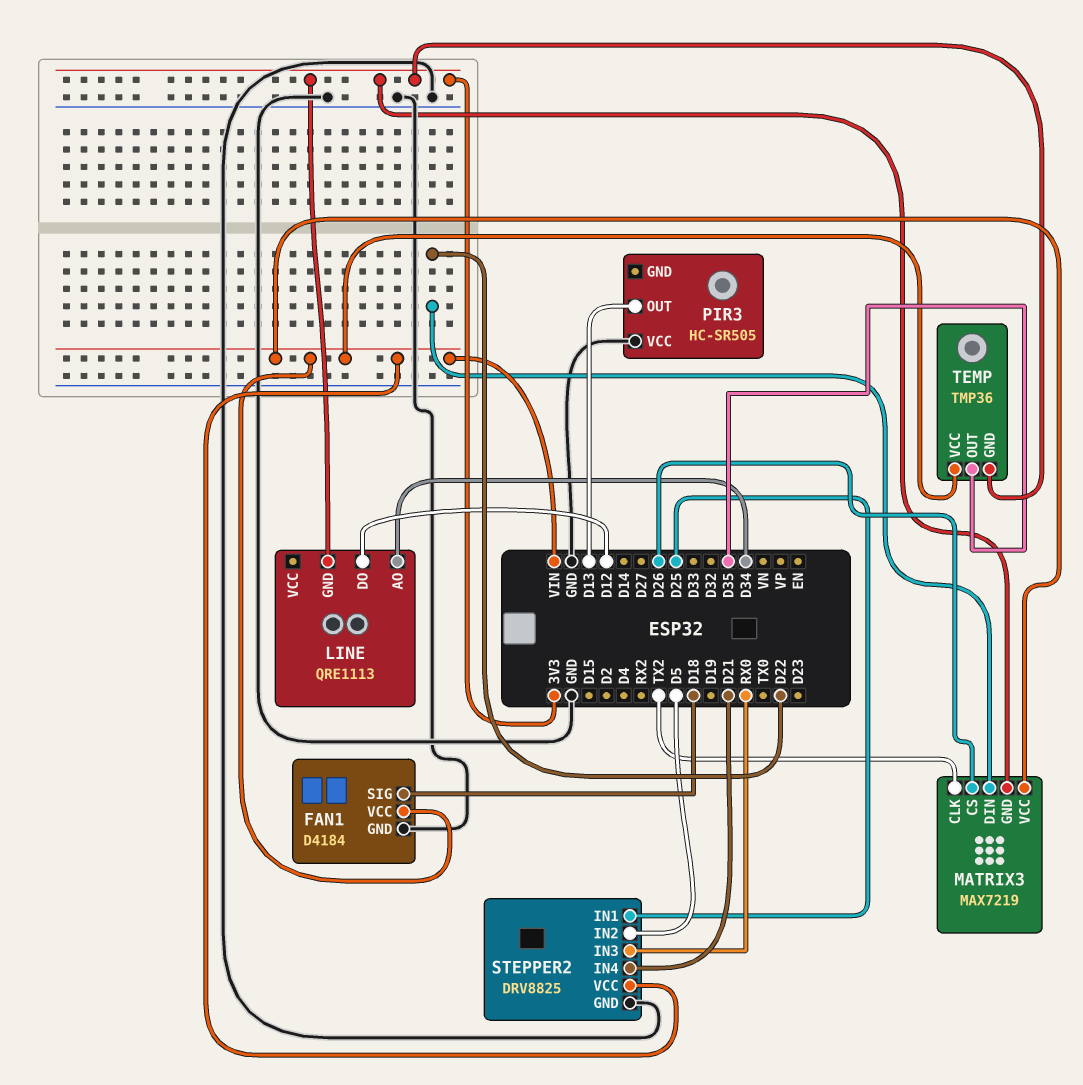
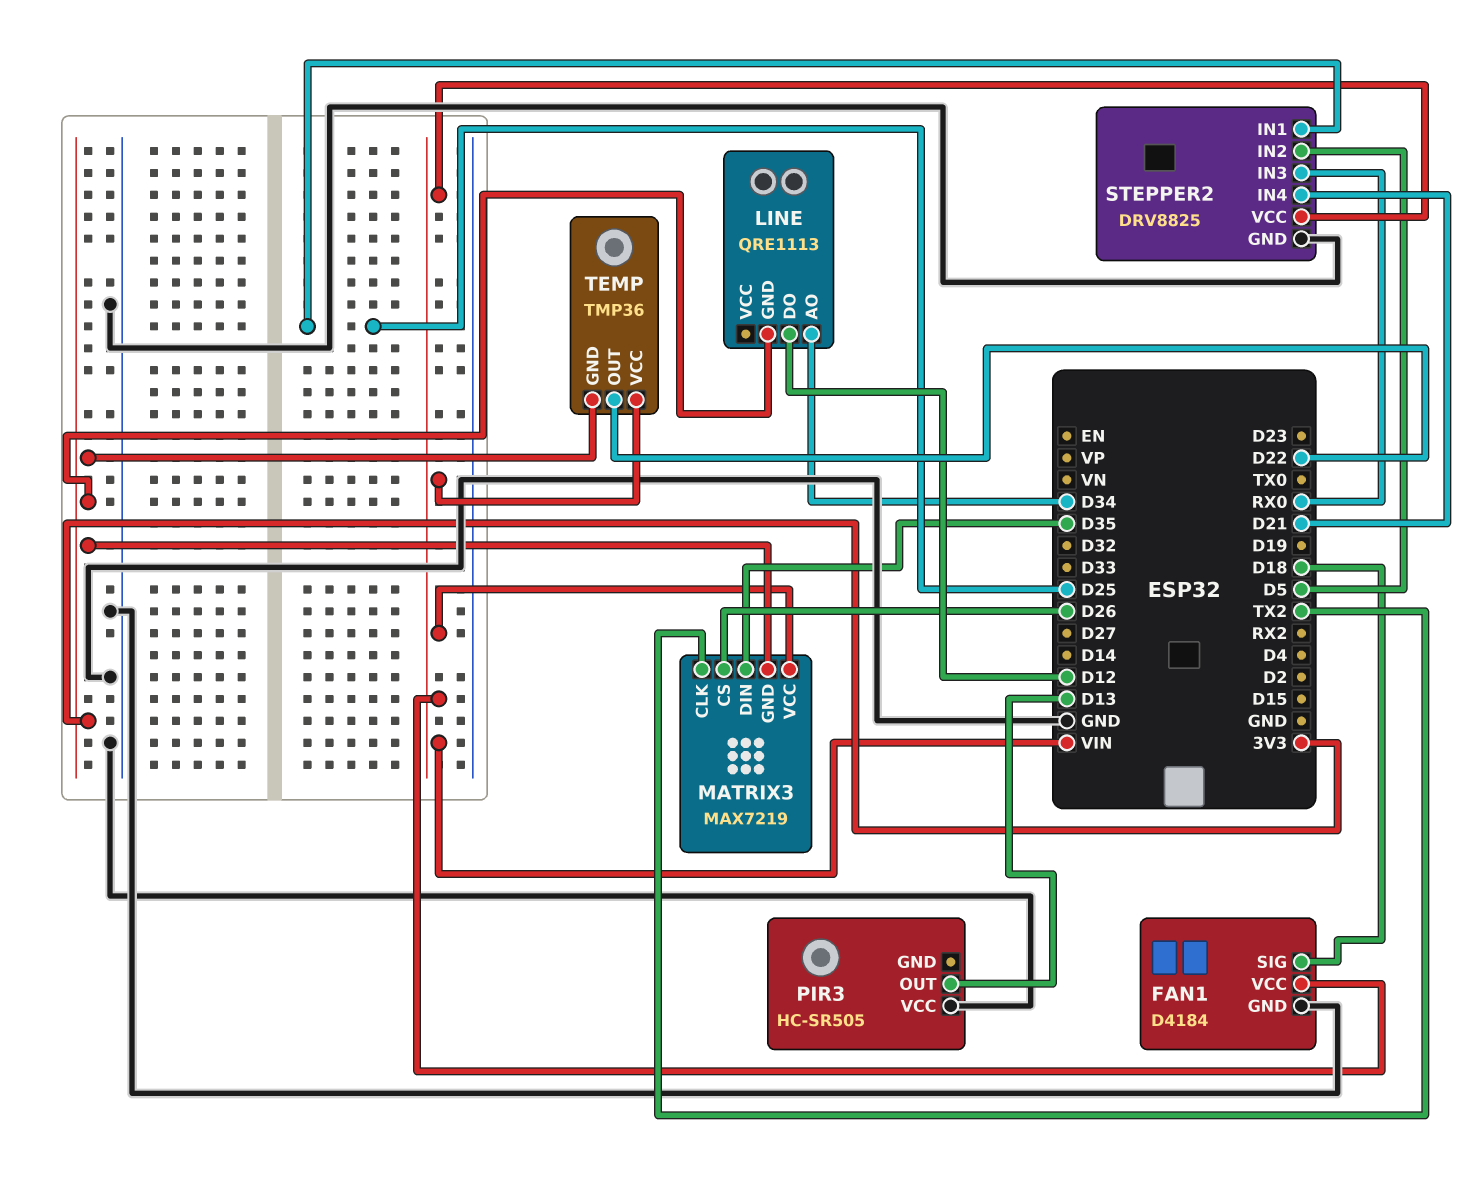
MATRIX3 pin DIN: D22 -> D35
TEMP pin OUT: D35 -> D22

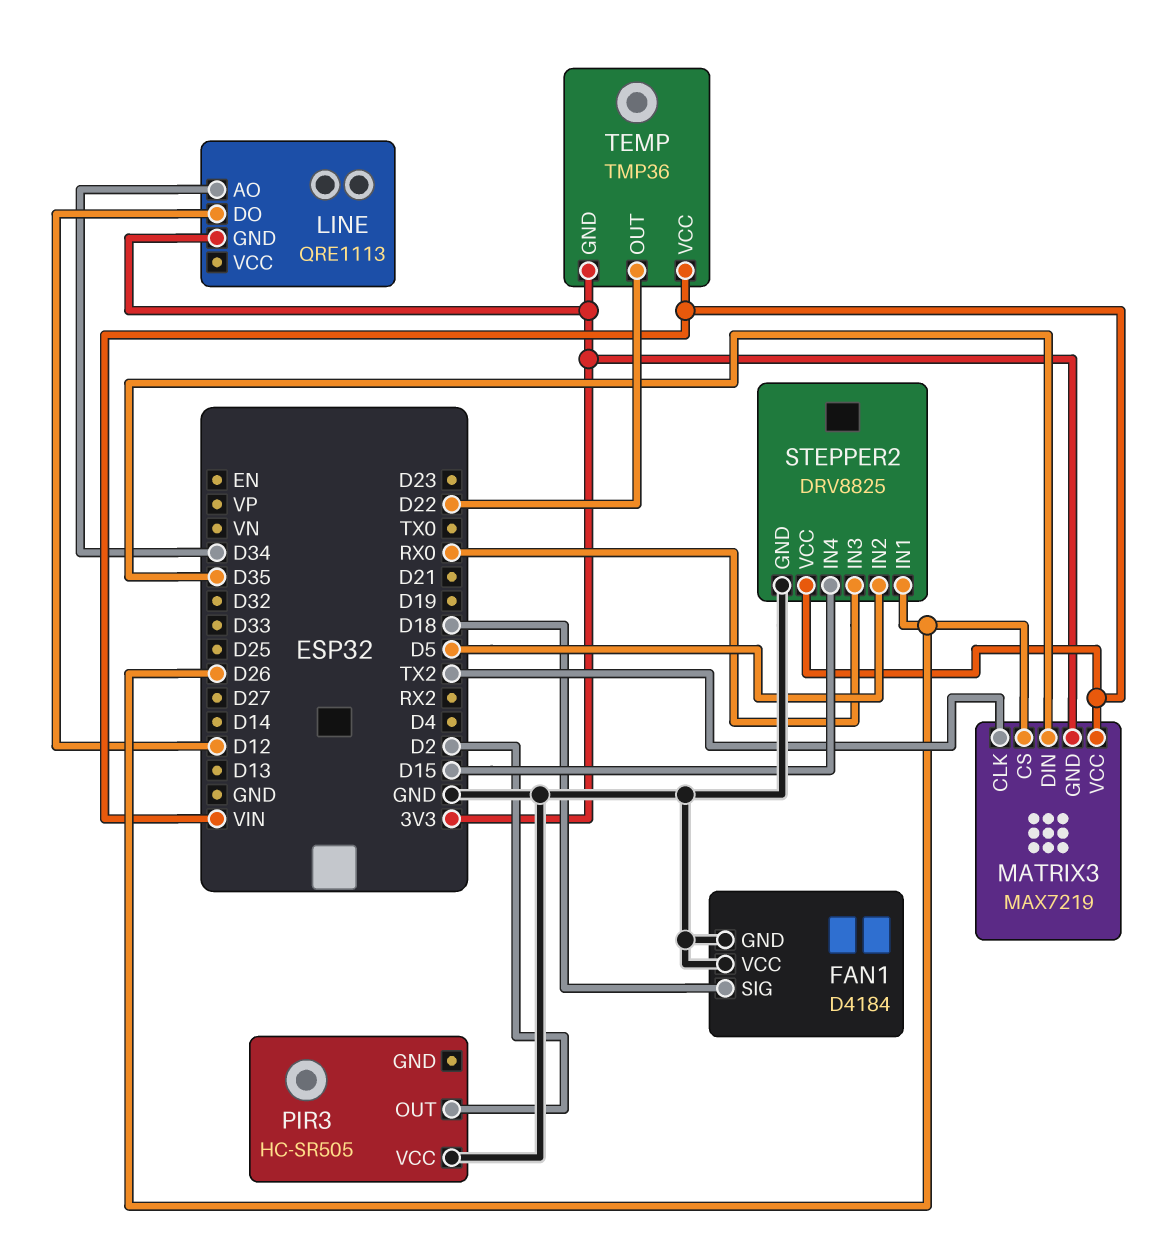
FAN1 pin VCC: VIN -> GND
PIR3 pin OUT: D13 -> D2
STEPPER2 pin IN1: D25 -> D26
STEPPER2 pin IN4: D21 -> D15

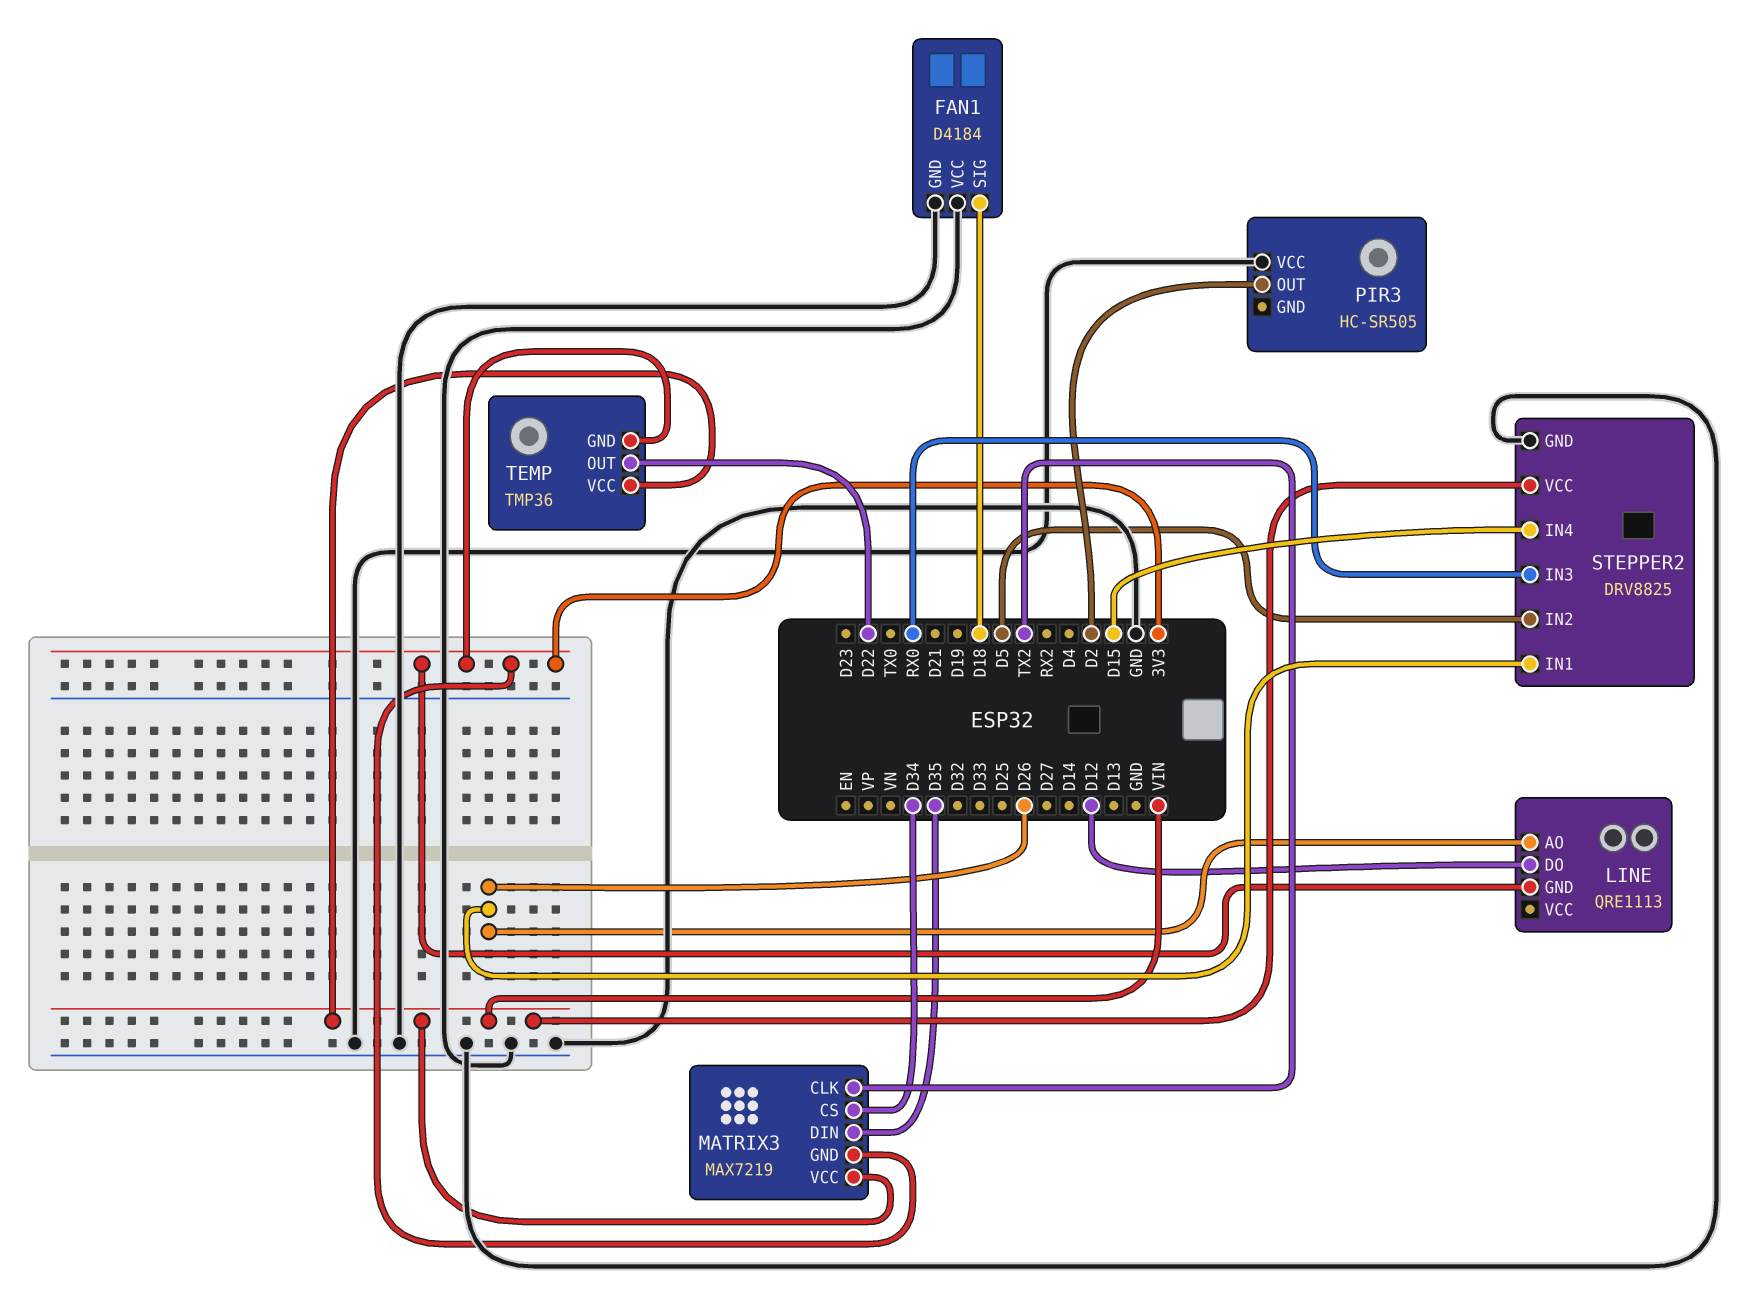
LINE pin AO: D34 -> D26
MATRIX3 pin CS: D26 -> D34

